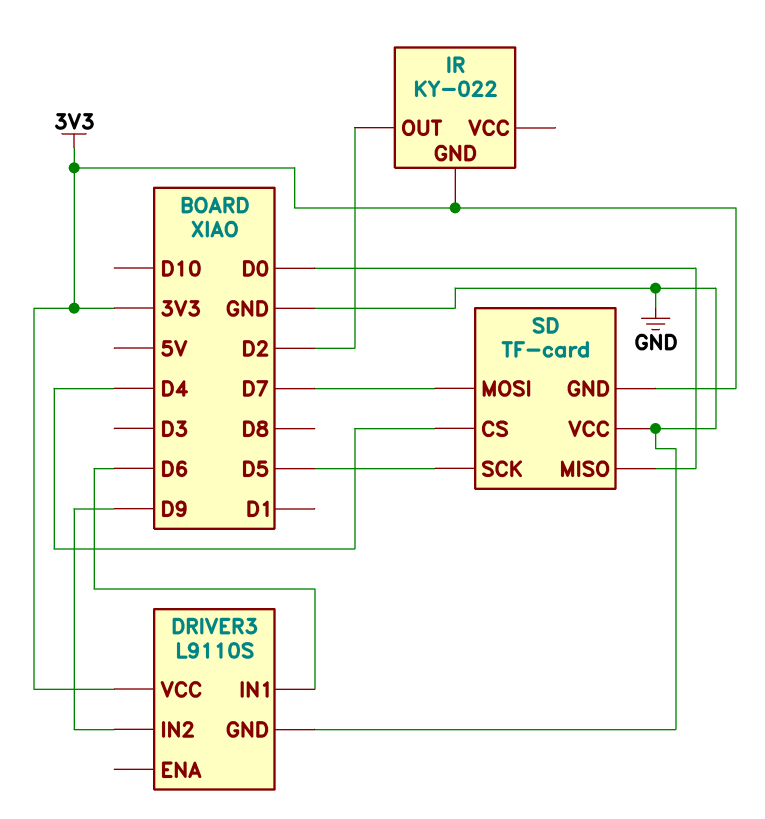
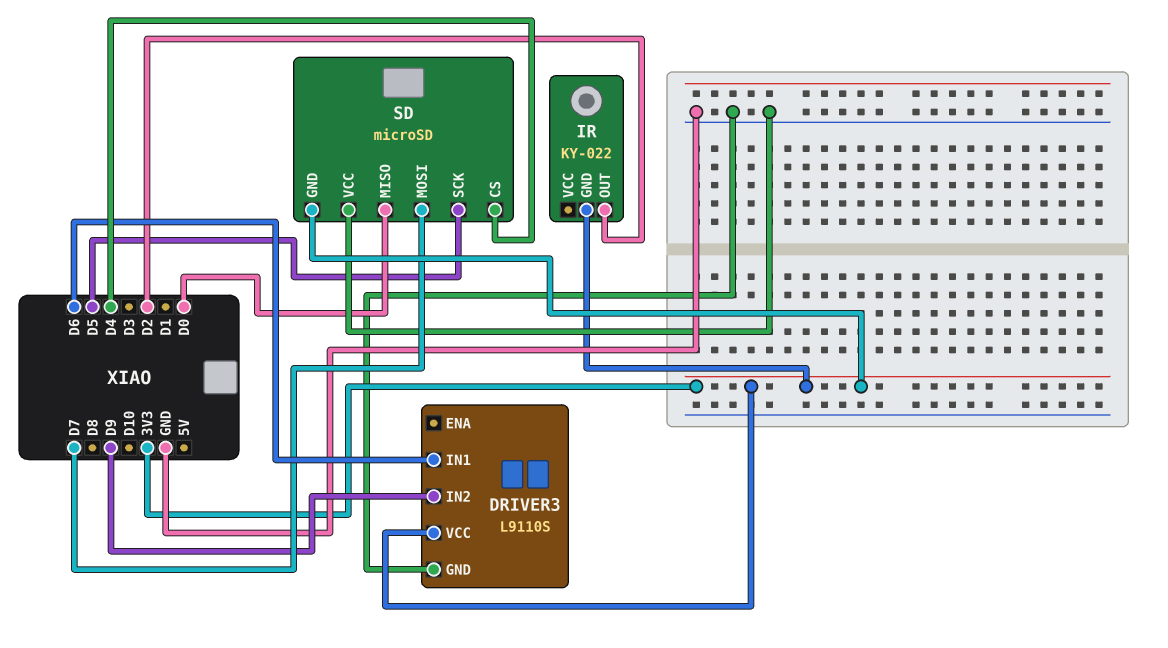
SD: TF-card -> microSD

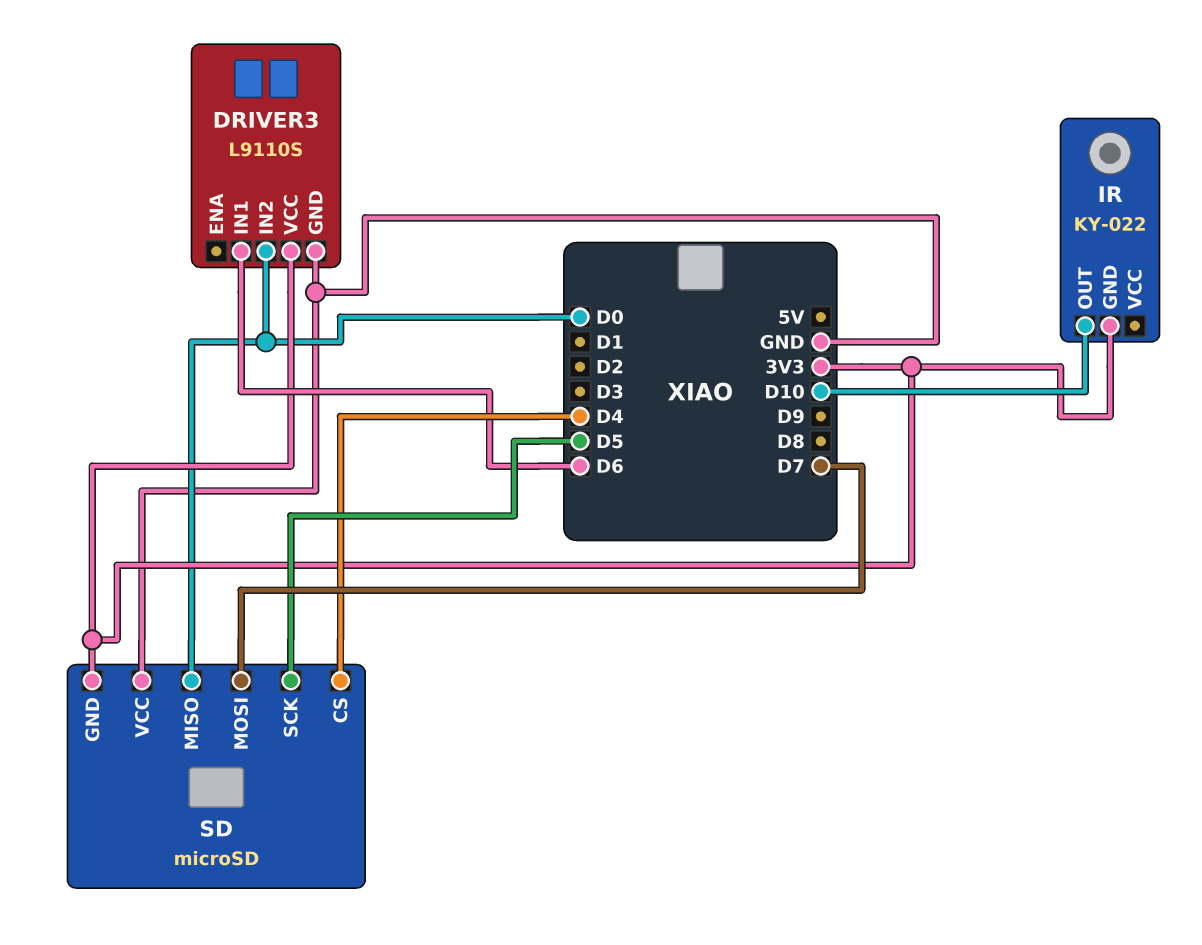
DRIVER3 pin IN2: D9 -> D0
IR pin OUT: D2 -> D10

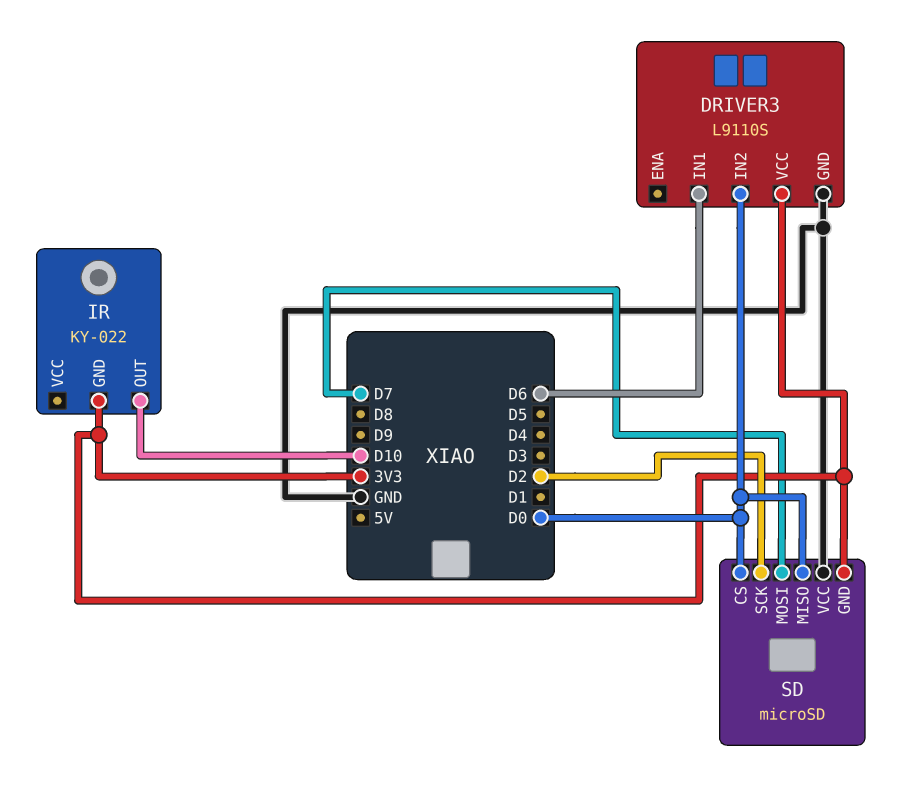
SD pin CS: D4 -> D0
SD pin SCK: D5 -> D2

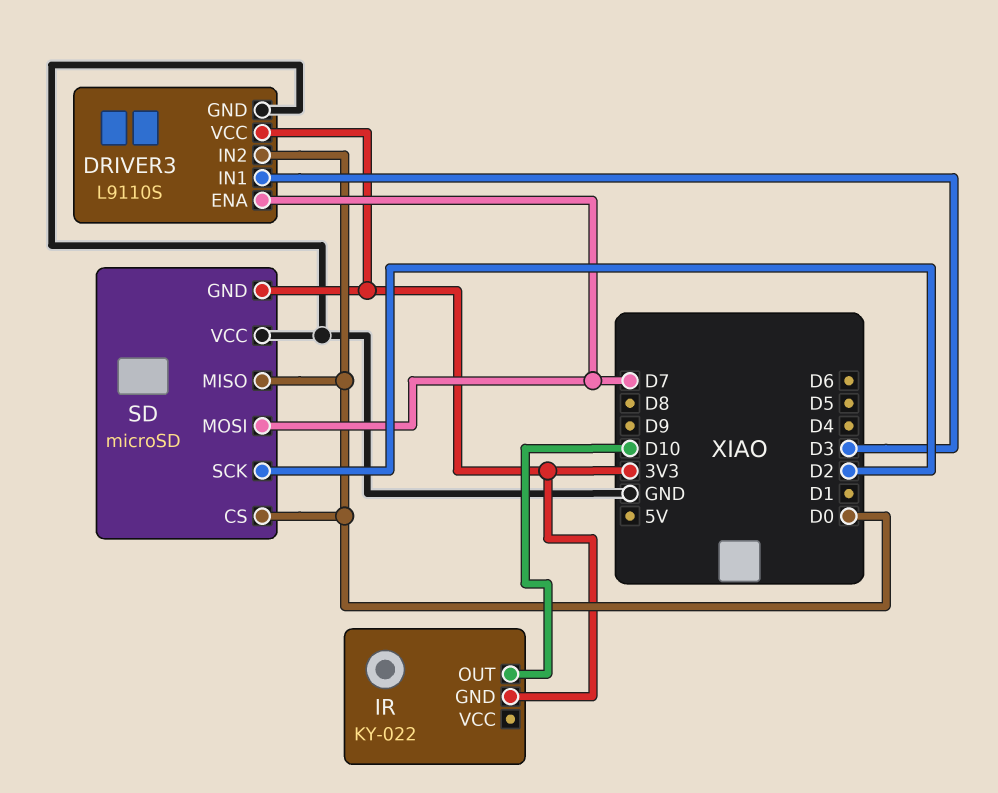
DRIVER3 pin ENA: none -> D7
DRIVER3 pin IN1: D6 -> D3

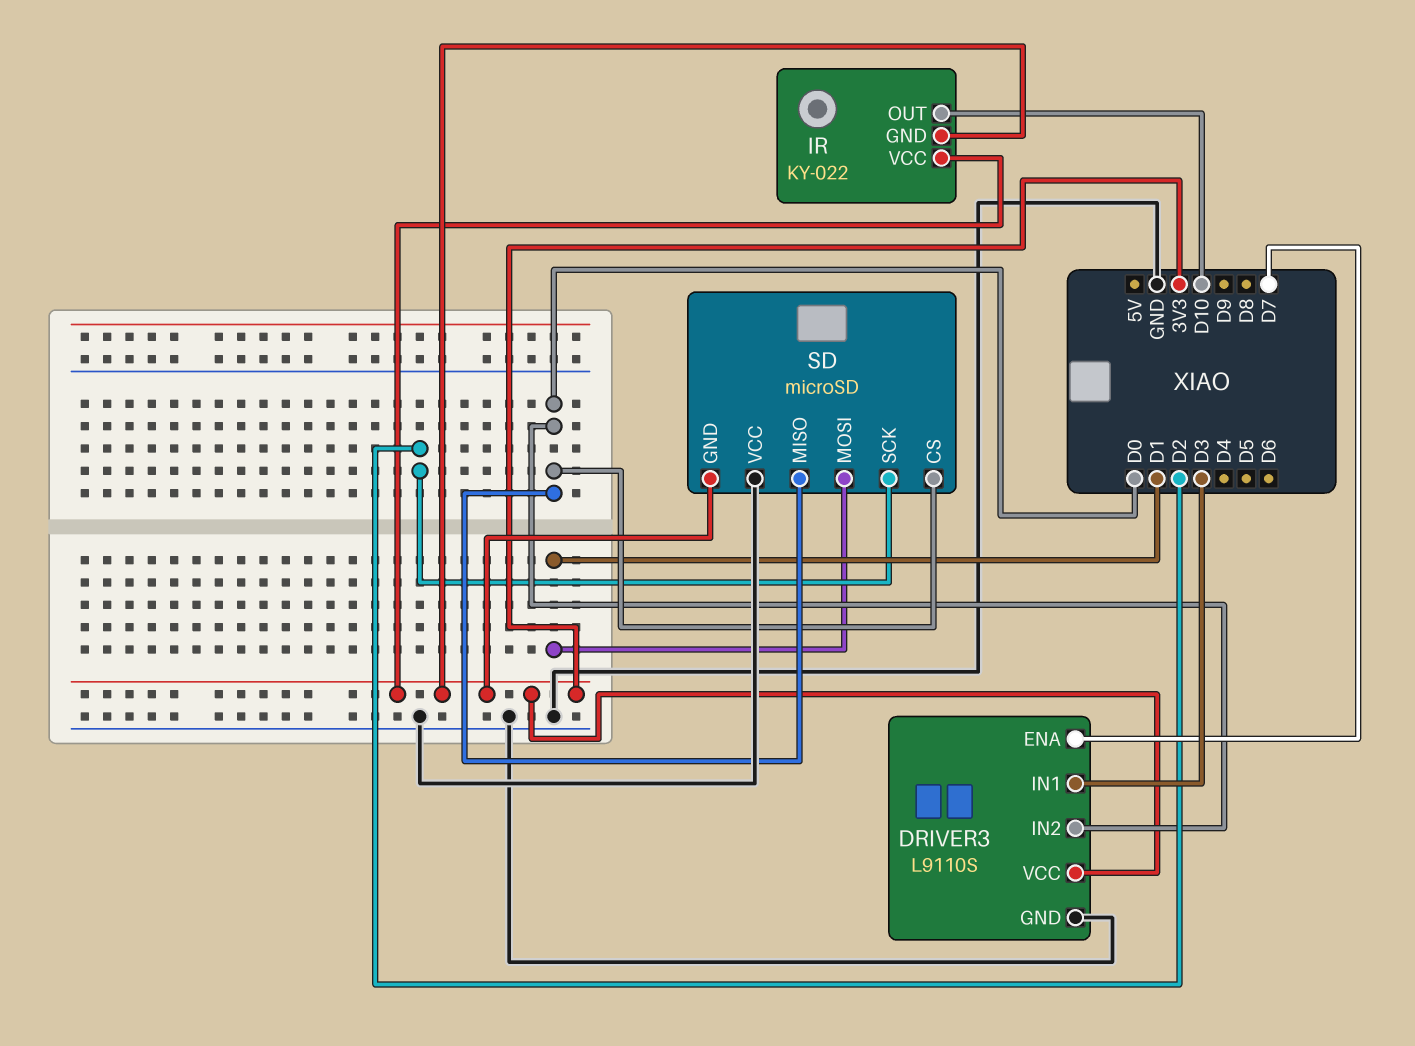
IR pin VCC: none -> 3V3
SD pin MOSI: D7 -> D1

